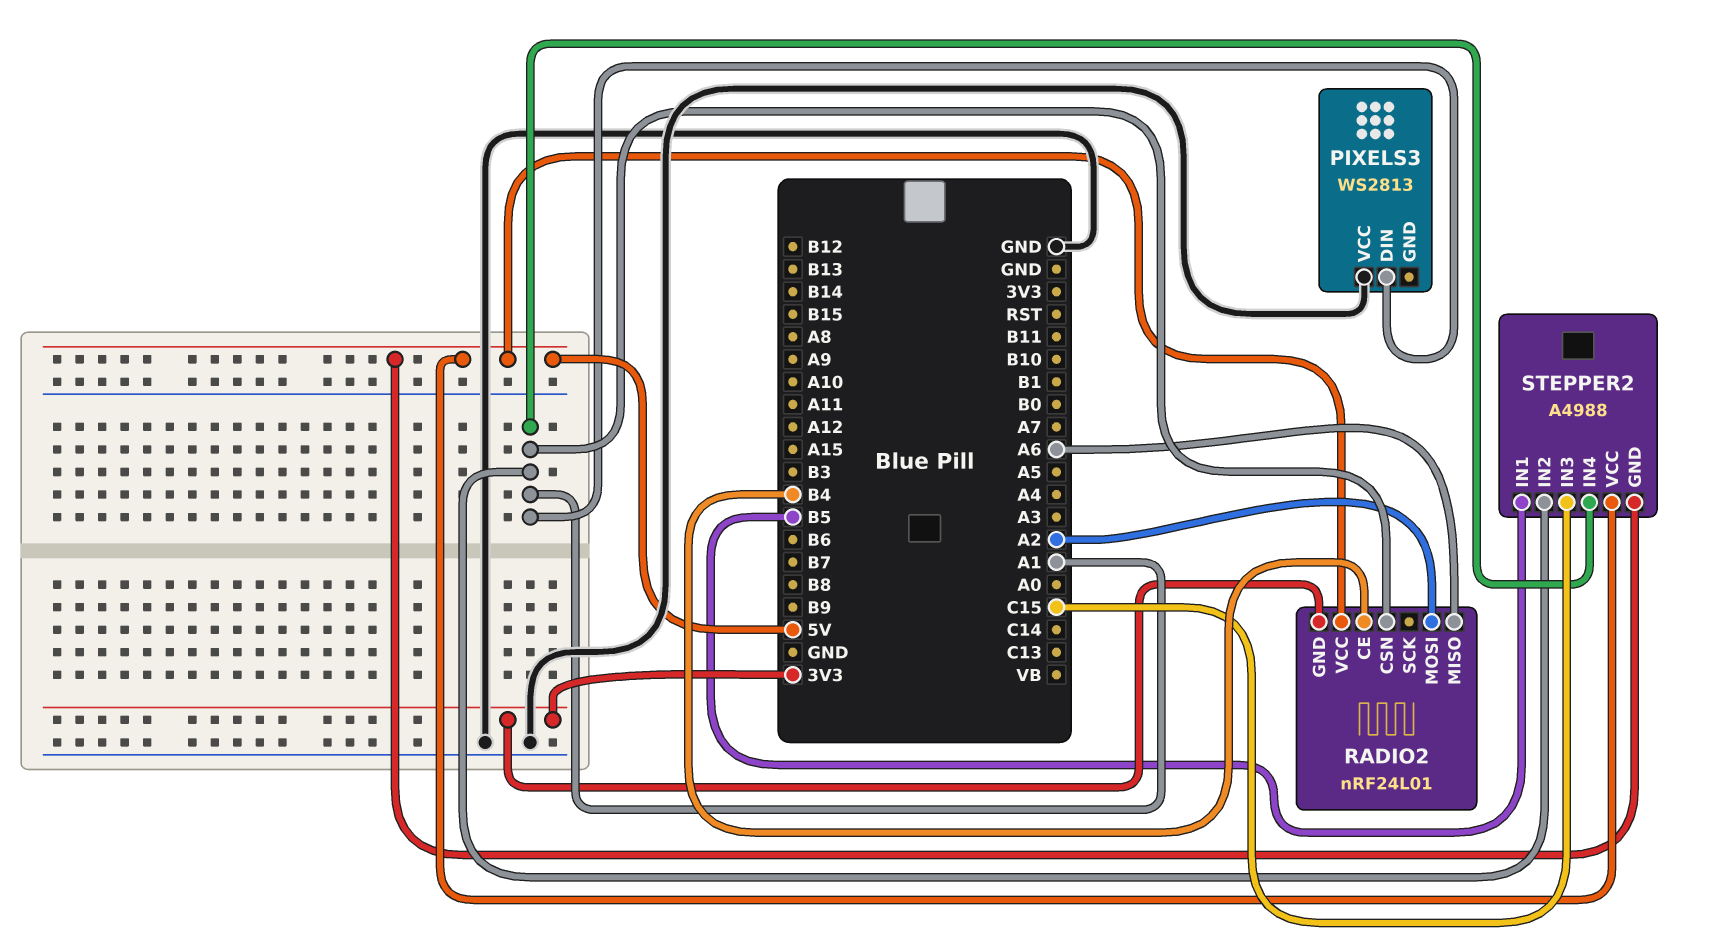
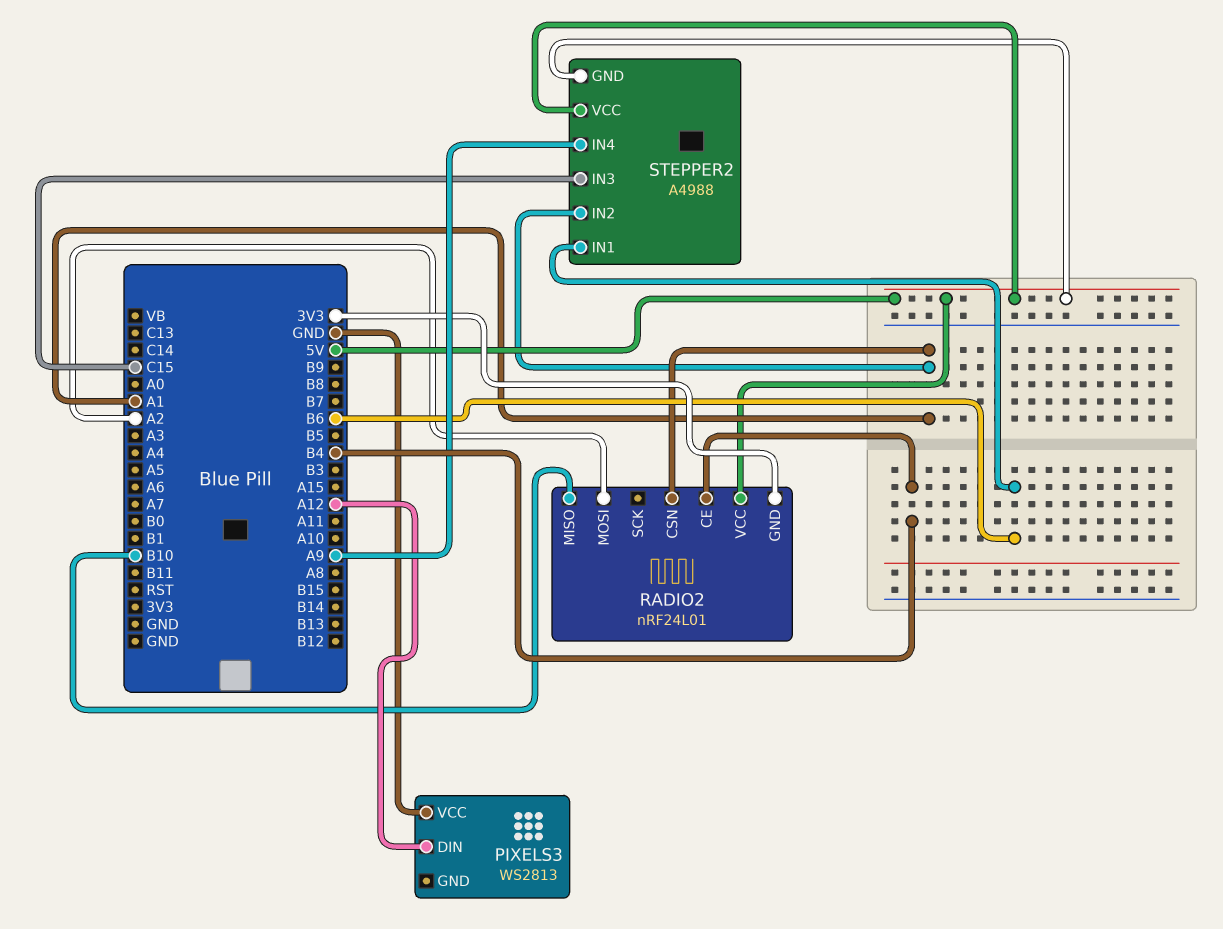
PIXELS3 pin DIN: A1 -> A12
RADIO2 pin MISO: A6 -> B10
STEPPER2 pin IN1: B5 -> B6
STEPPER2 pin IN4: A1 -> A9

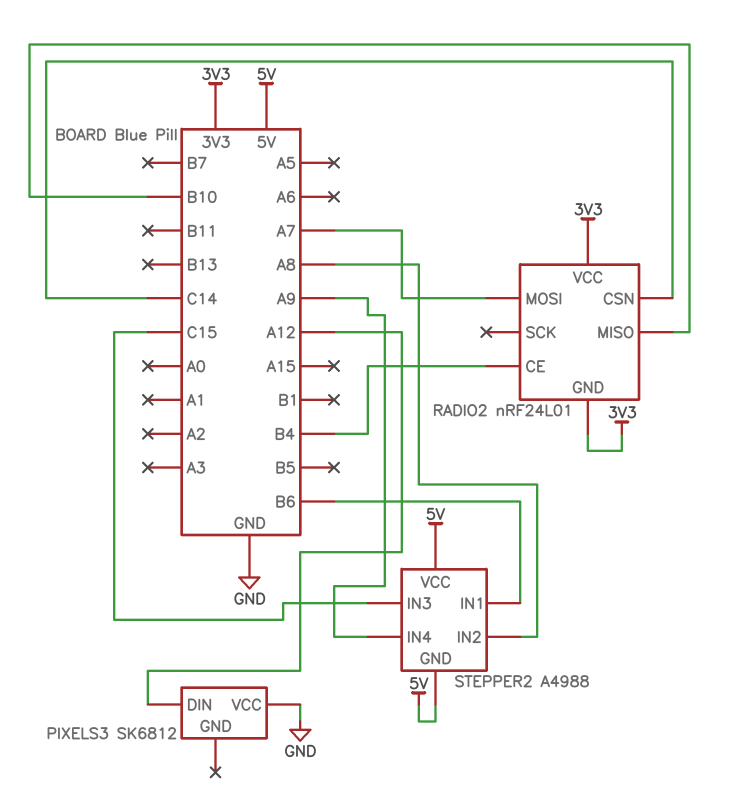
PIXELS3: WS2813 -> SK6812
RADIO2 pin CSN: A1 -> C14
RADIO2 pin MOSI: A2 -> A7
RADIO2 pin VCC: 5V -> 3V3
STEPPER2 pin IN2: A1 -> A8

